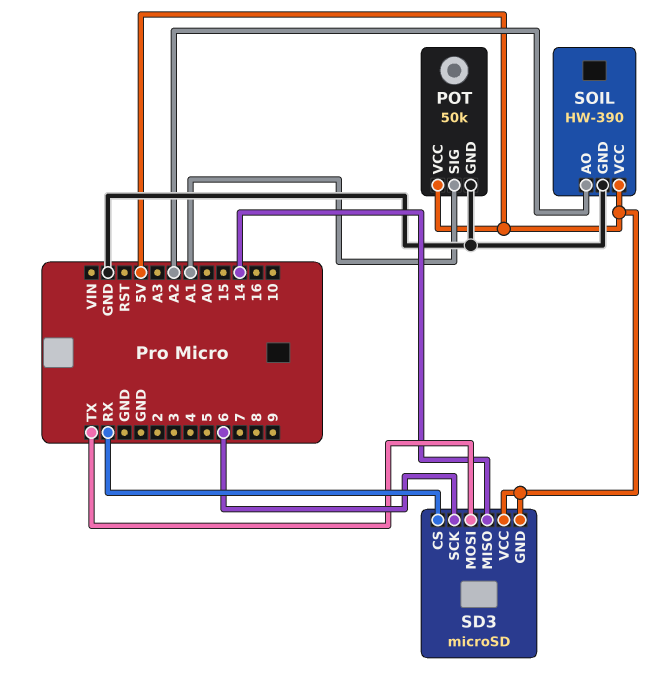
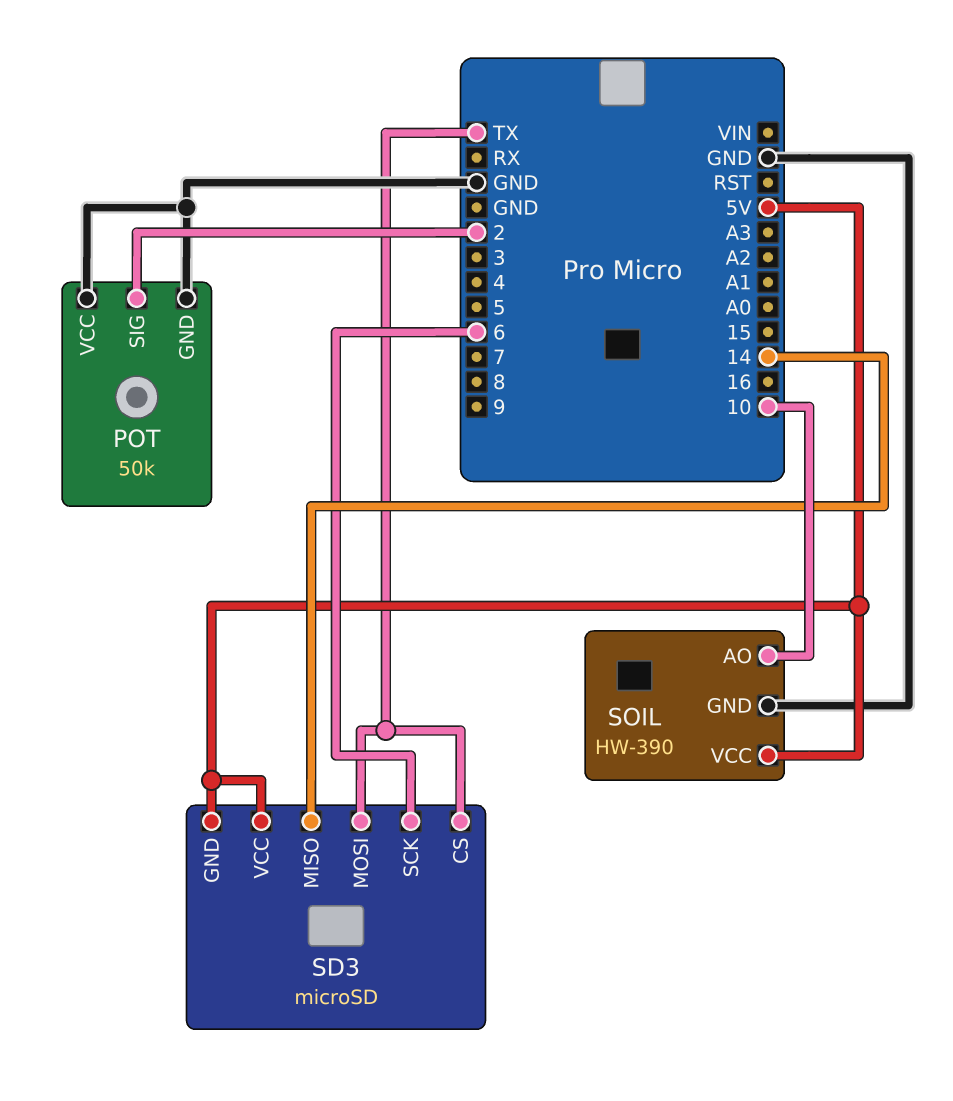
POT pin SIG: A1 -> 2
POT pin VCC: 5V -> GND
SD3 pin CS: RX -> TX
SOIL pin AO: A2 -> 10

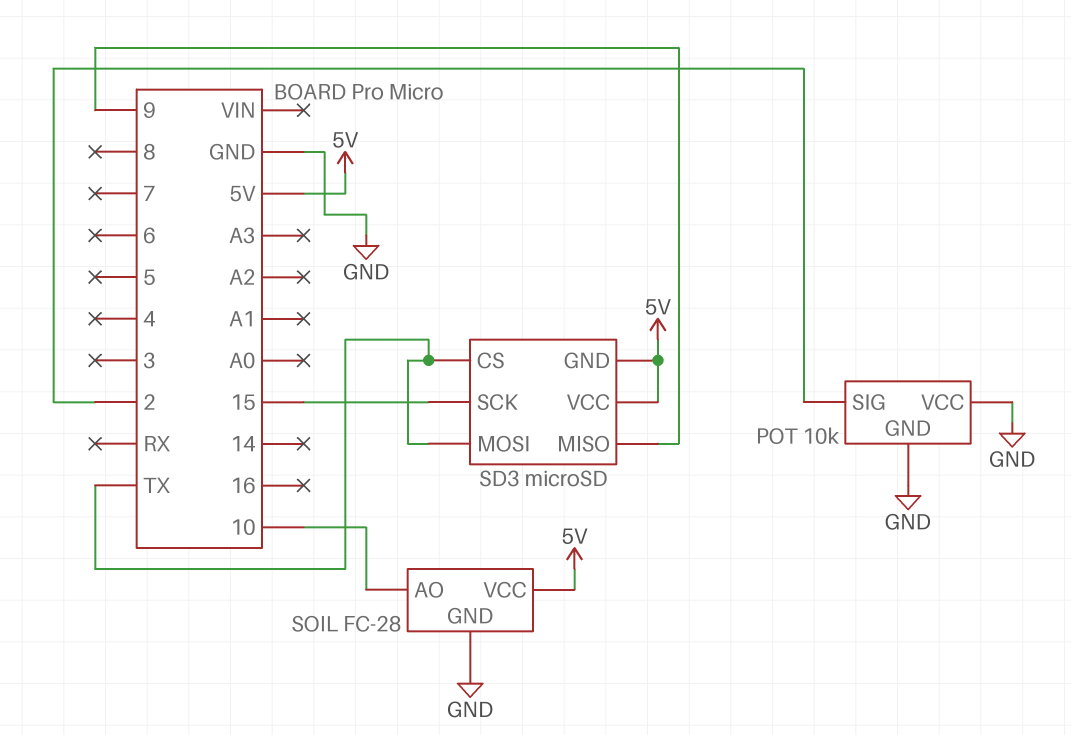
POT: 50k -> 10k
SD3 pin MISO: 14 -> 9
SD3 pin SCK: 6 -> 15
SOIL: HW-390 -> FC-28

